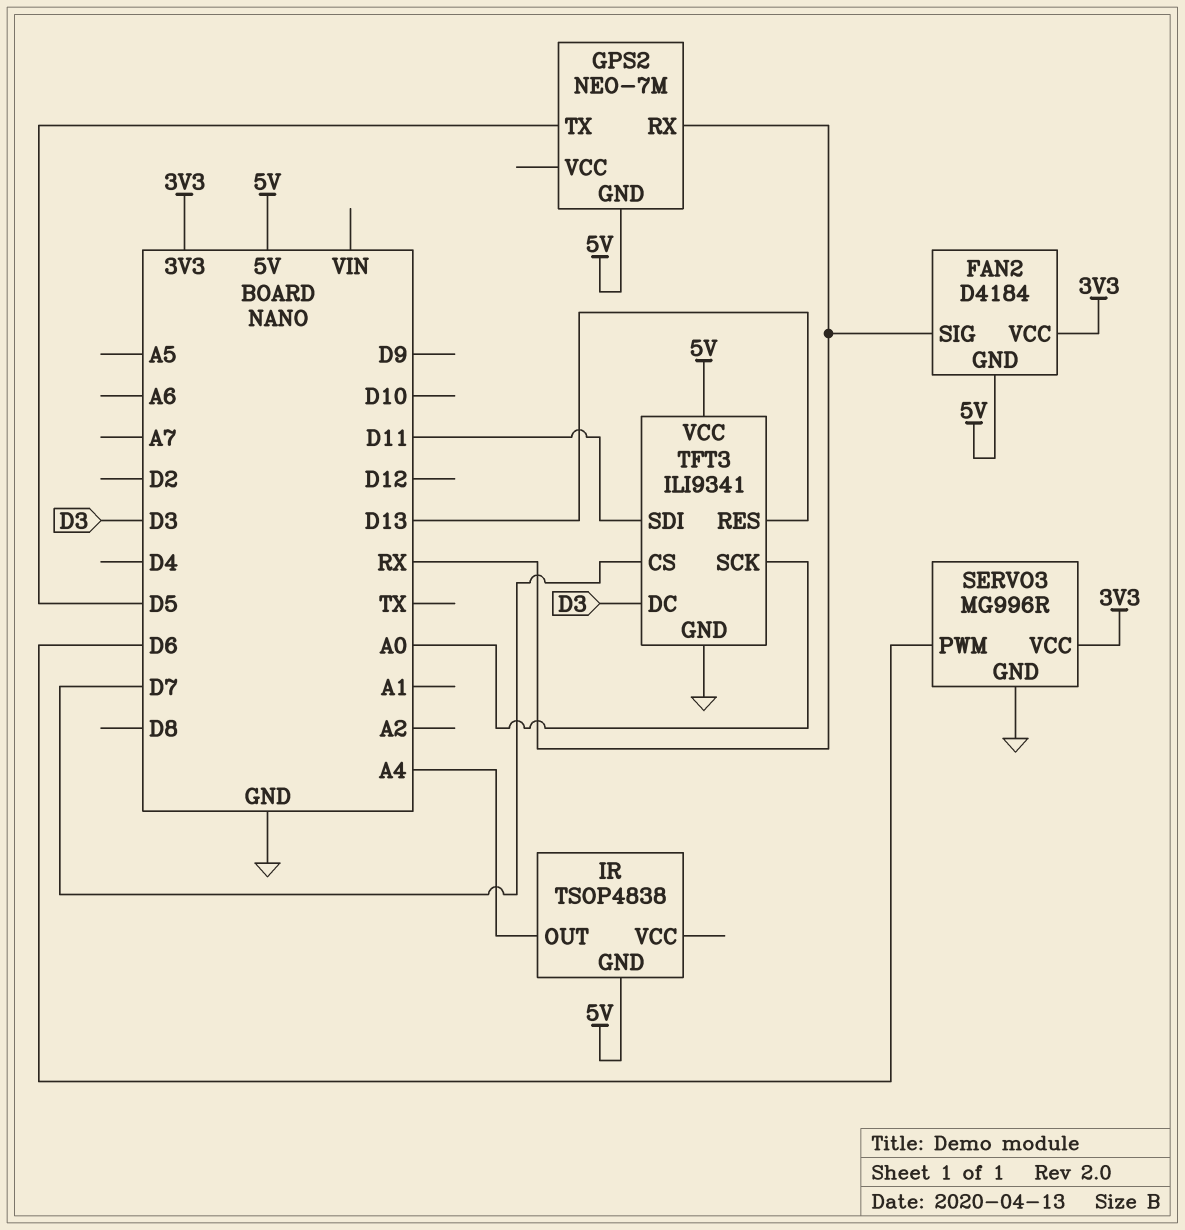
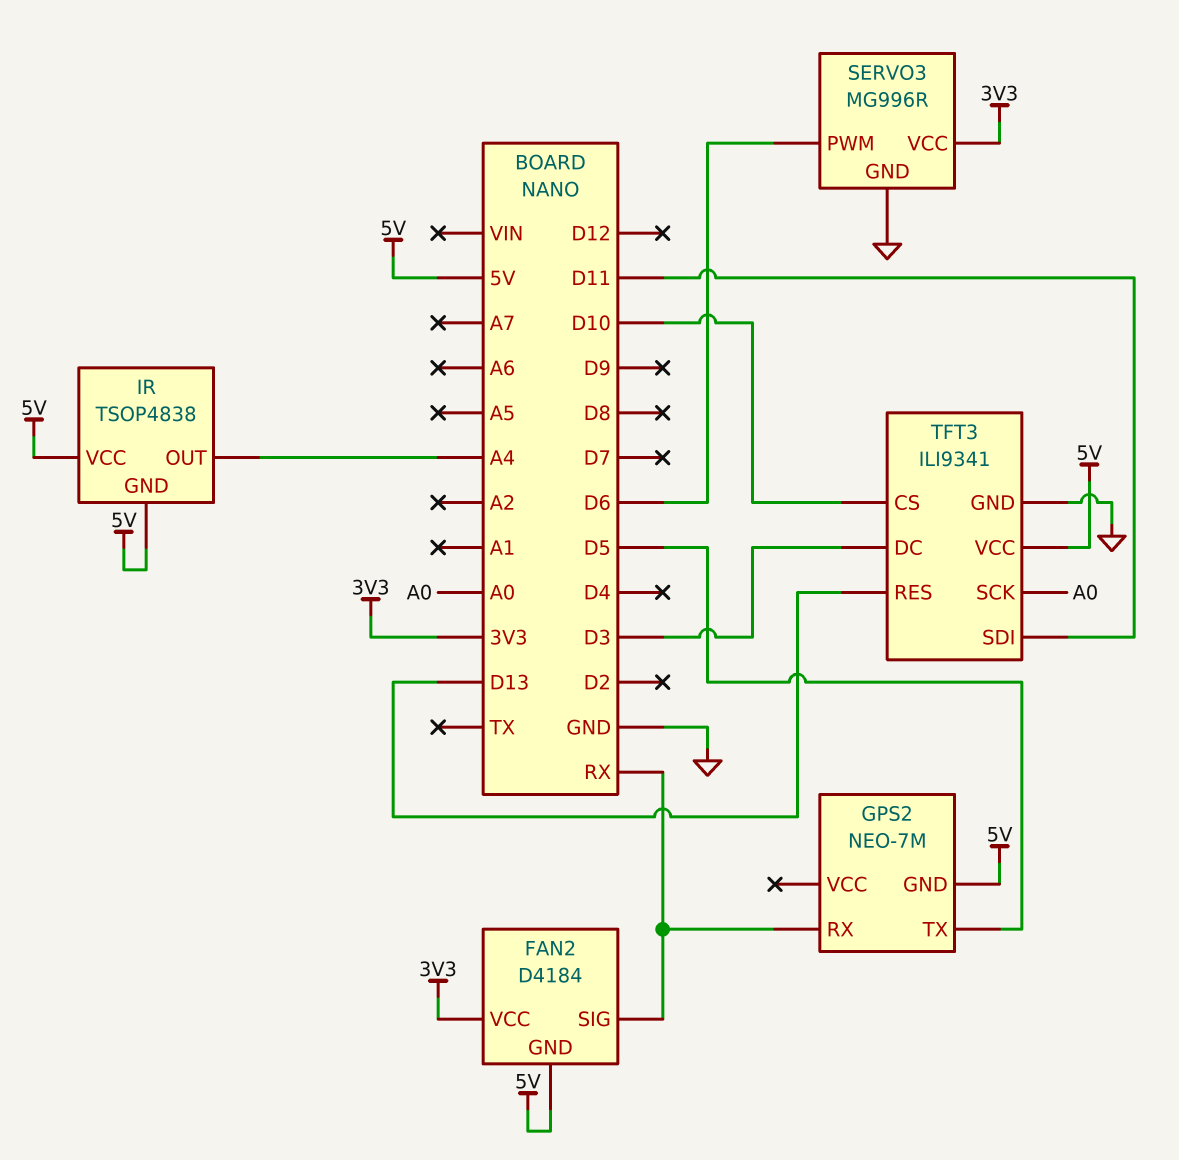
IR pin VCC: none -> 5V
TFT3 pin CS: D7 -> D10

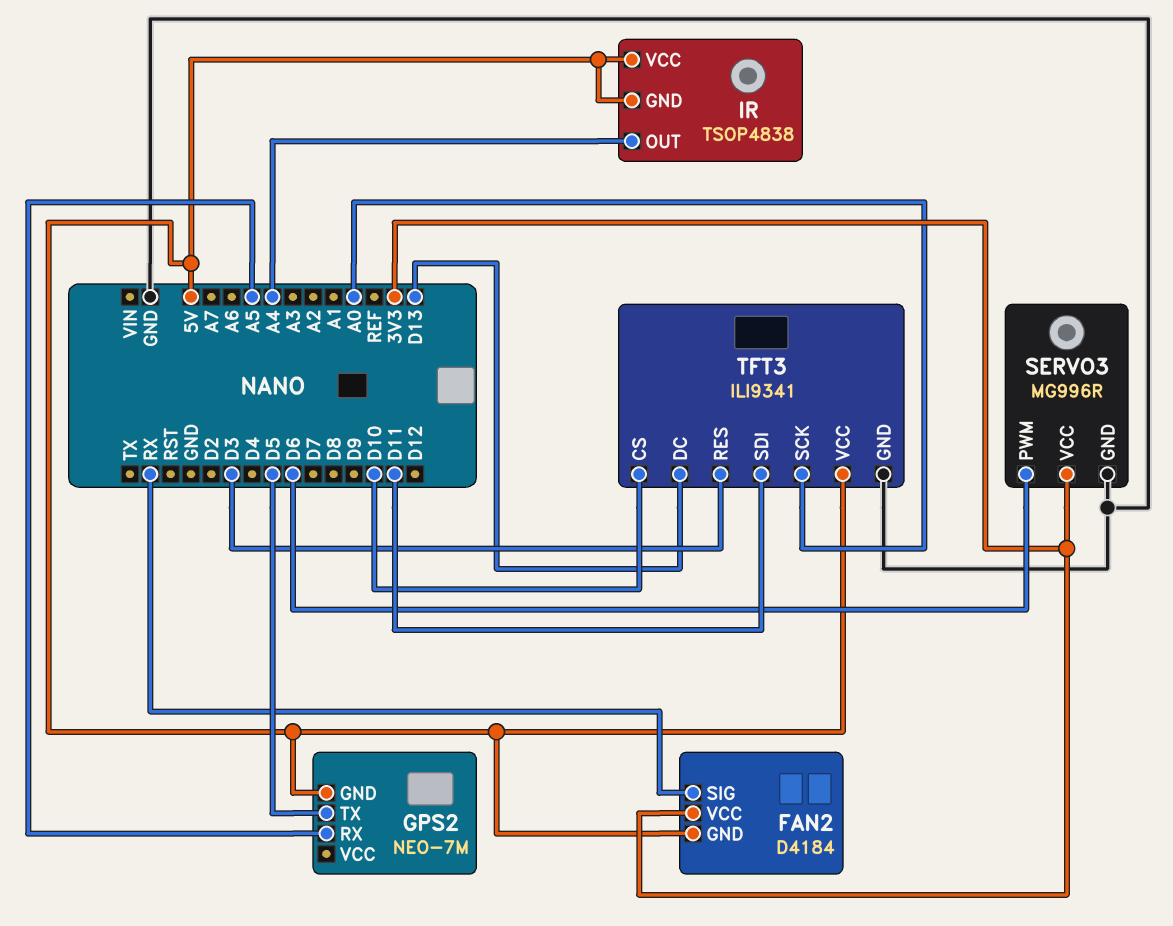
GPS2 pin RX: RX -> A5
TFT3 pin DC: D3 -> D13
TFT3 pin RES: D13 -> D3

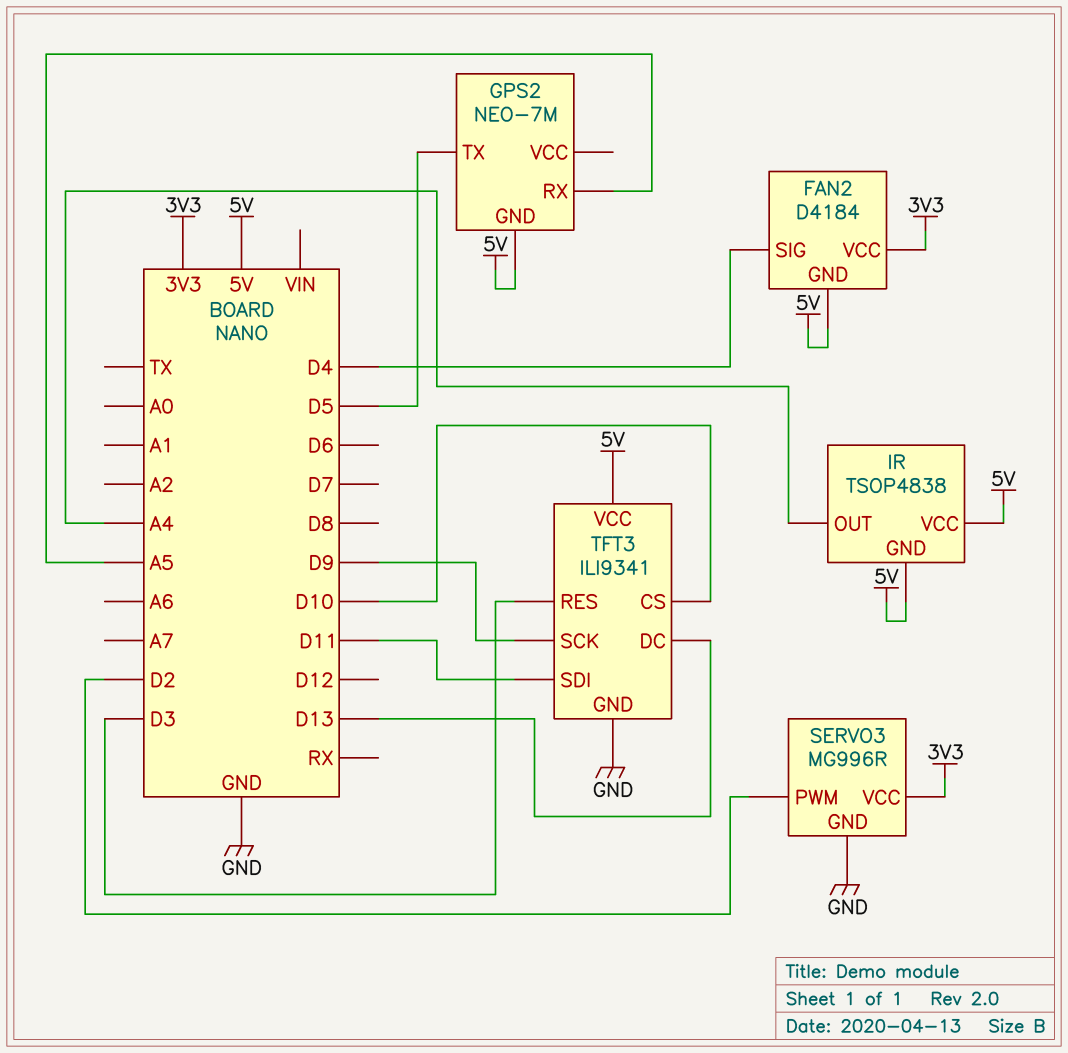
FAN2 pin SIG: RX -> D4
SERVO3 pin PWM: D6 -> D2
TFT3 pin SCK: A0 -> D9

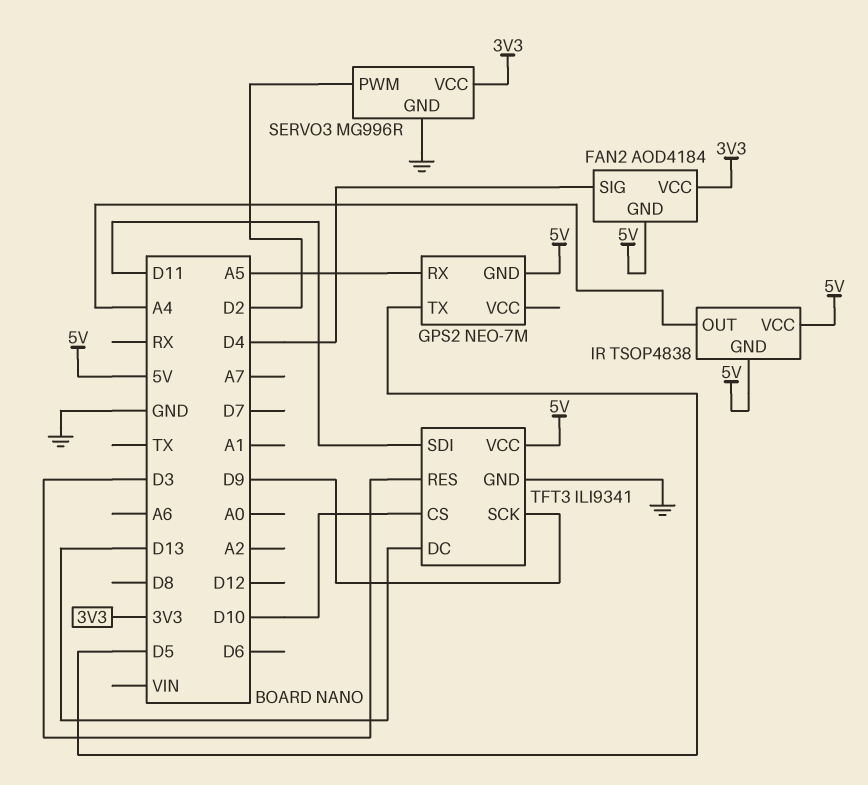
FAN2: D4184 -> AOD4184

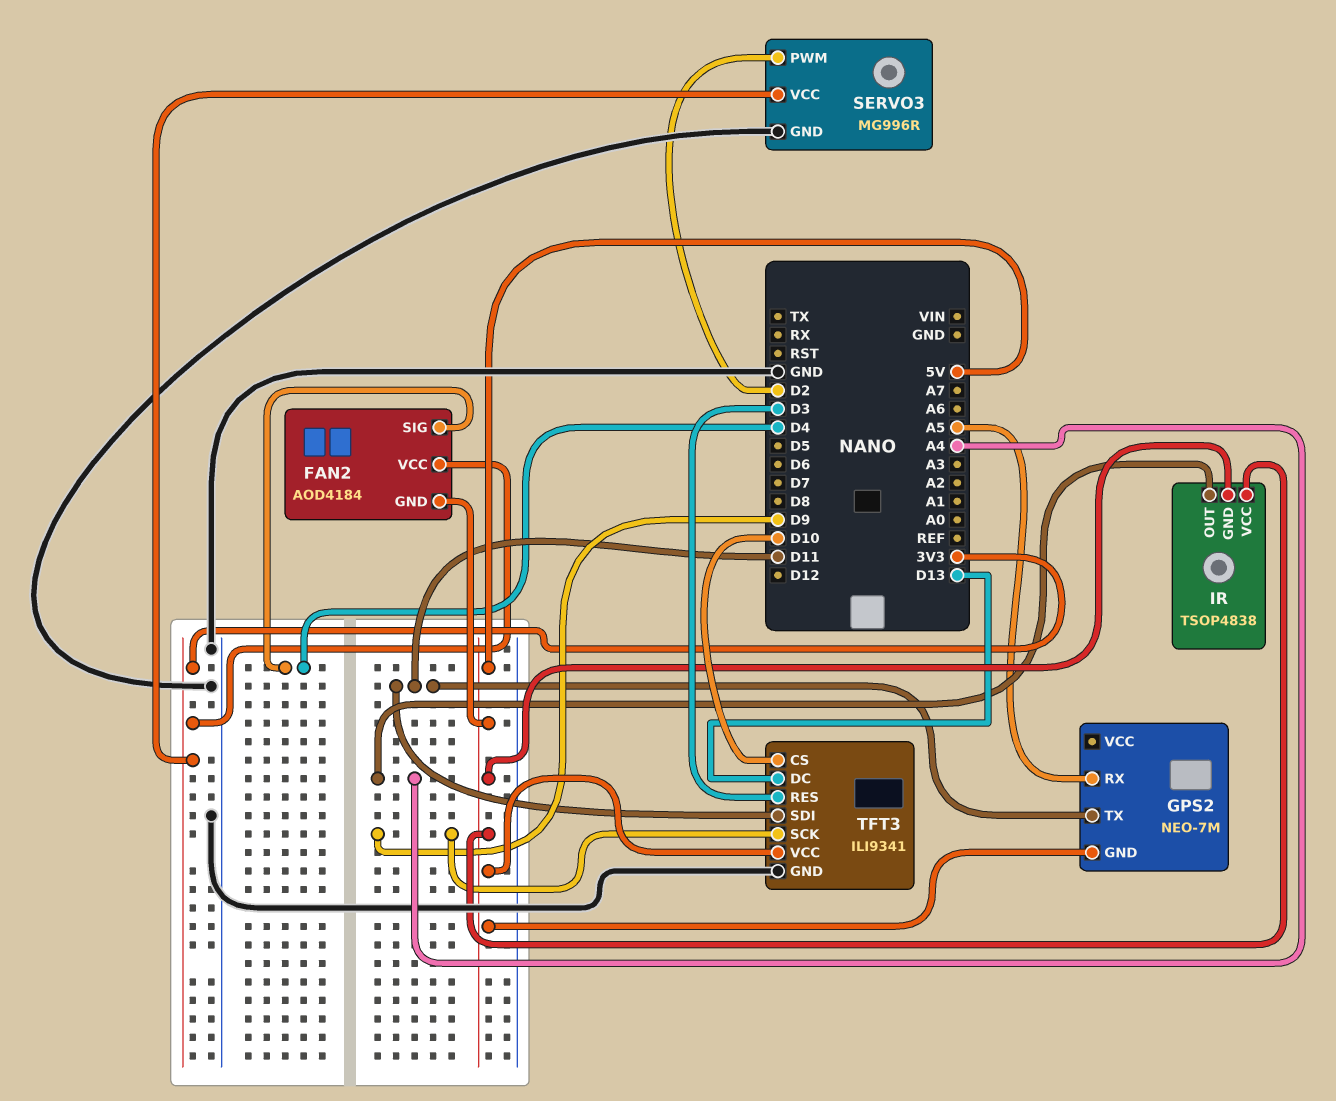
GPS2 pin TX: D5 -> D11

